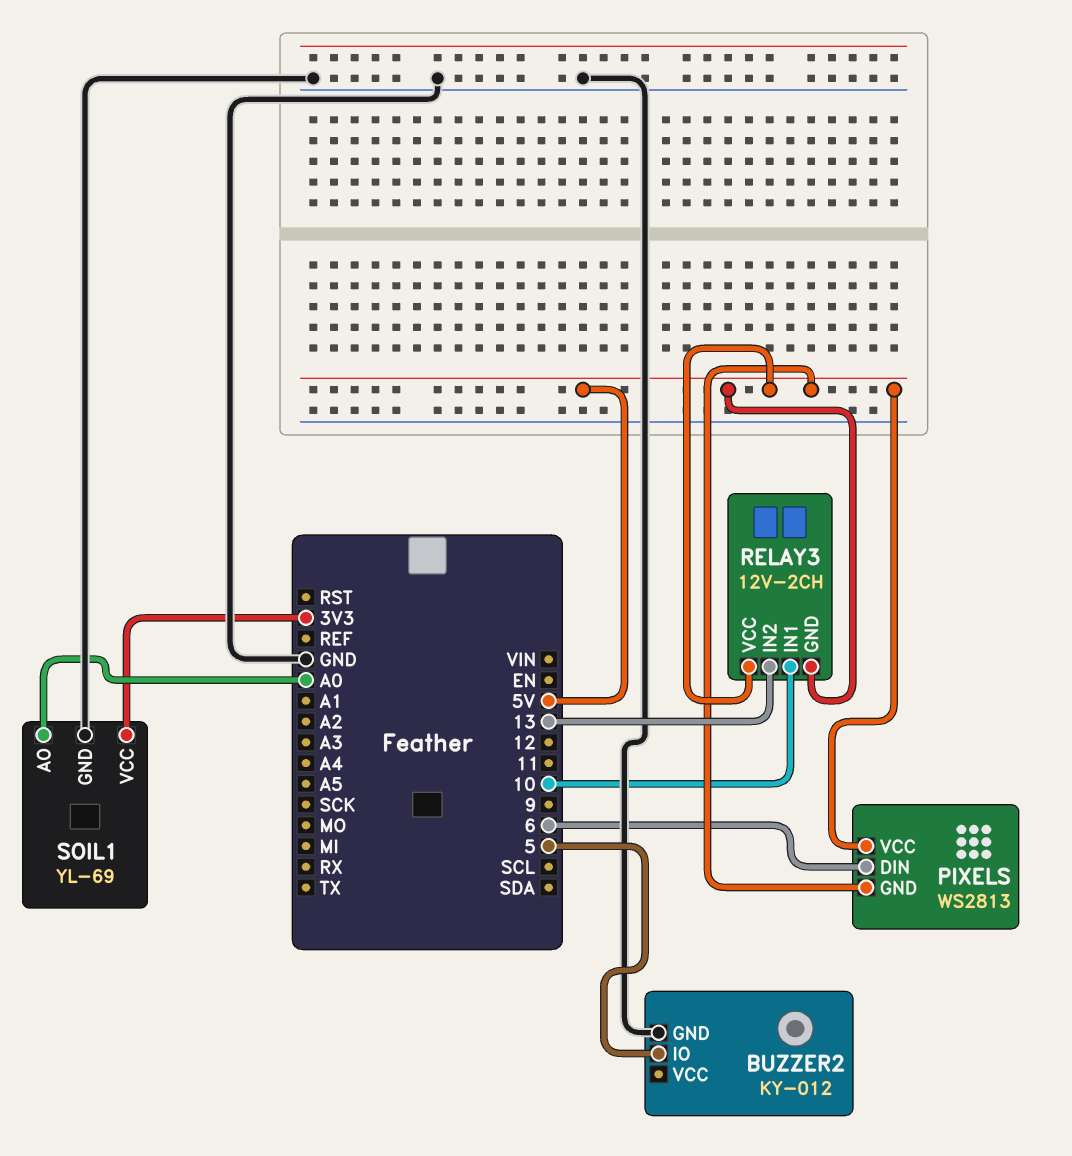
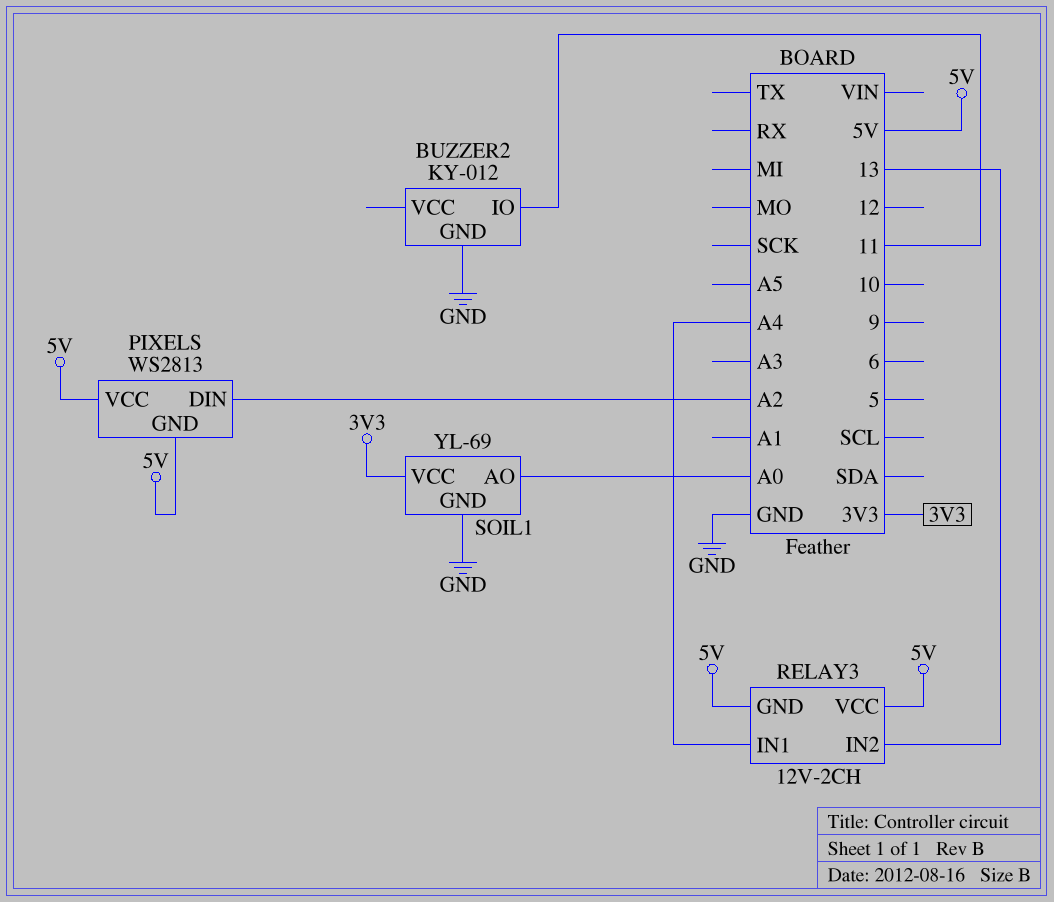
BUZZER2 pin IO: 5 -> 11
PIXELS pin DIN: 6 -> A2
RELAY3 pin IN1: 10 -> A4

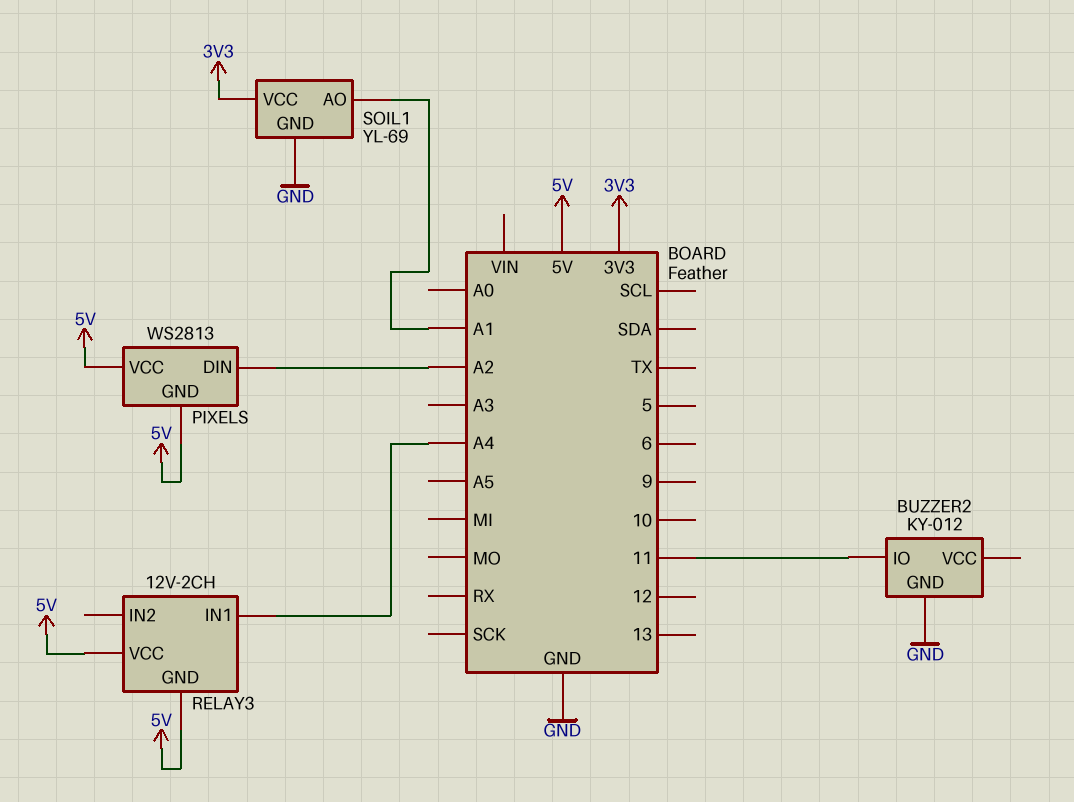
RELAY3 pin IN2: 13 -> none
SOIL1 pin AO: A0 -> A1

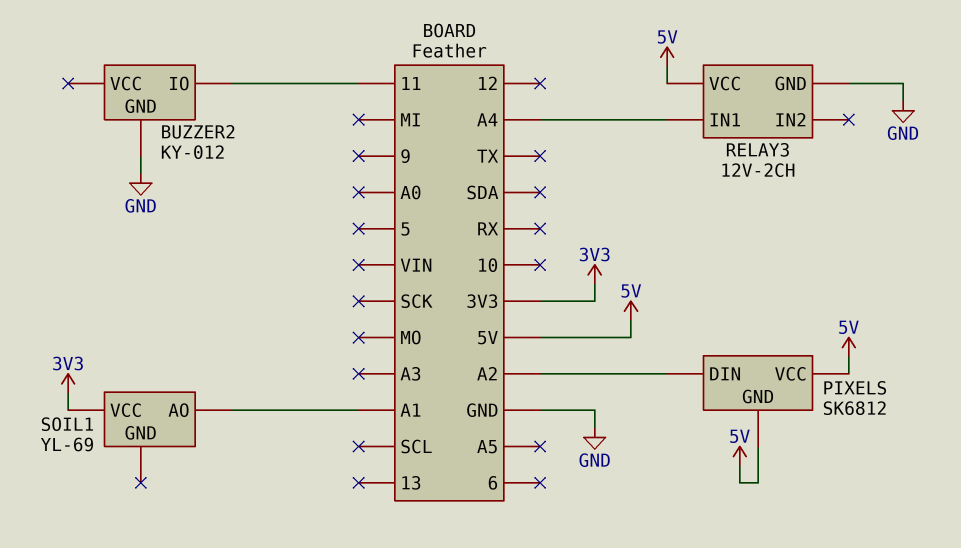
PIXELS: WS2813 -> SK6812
RELAY3 pin GND: 5V -> GND
SOIL1 pin GND: GND -> none

